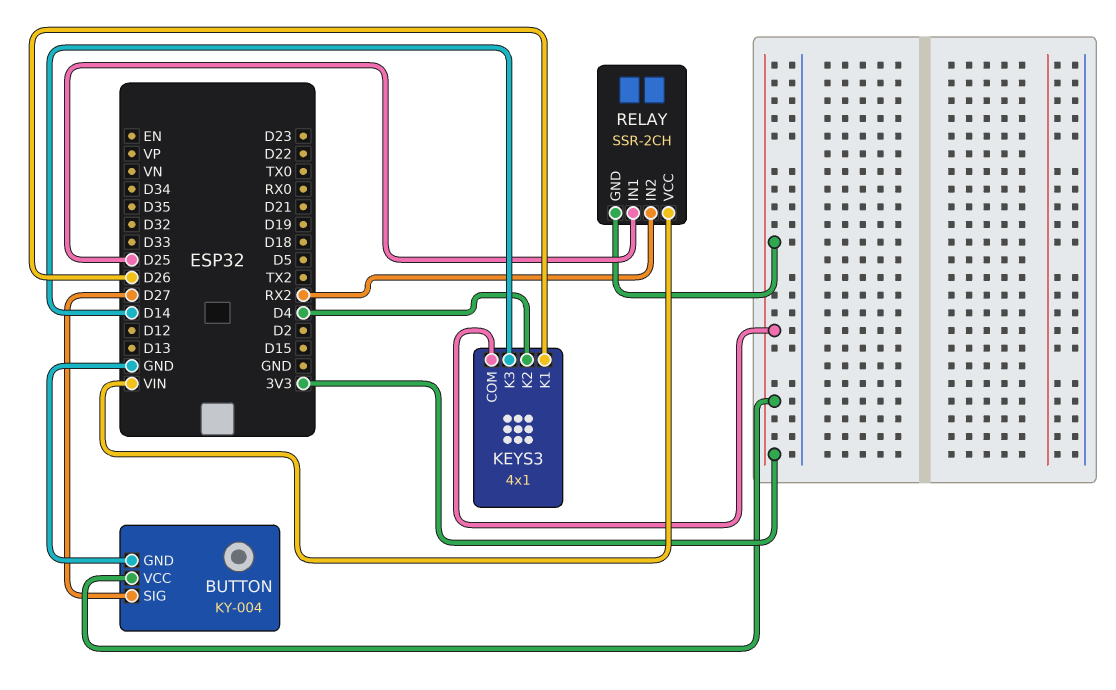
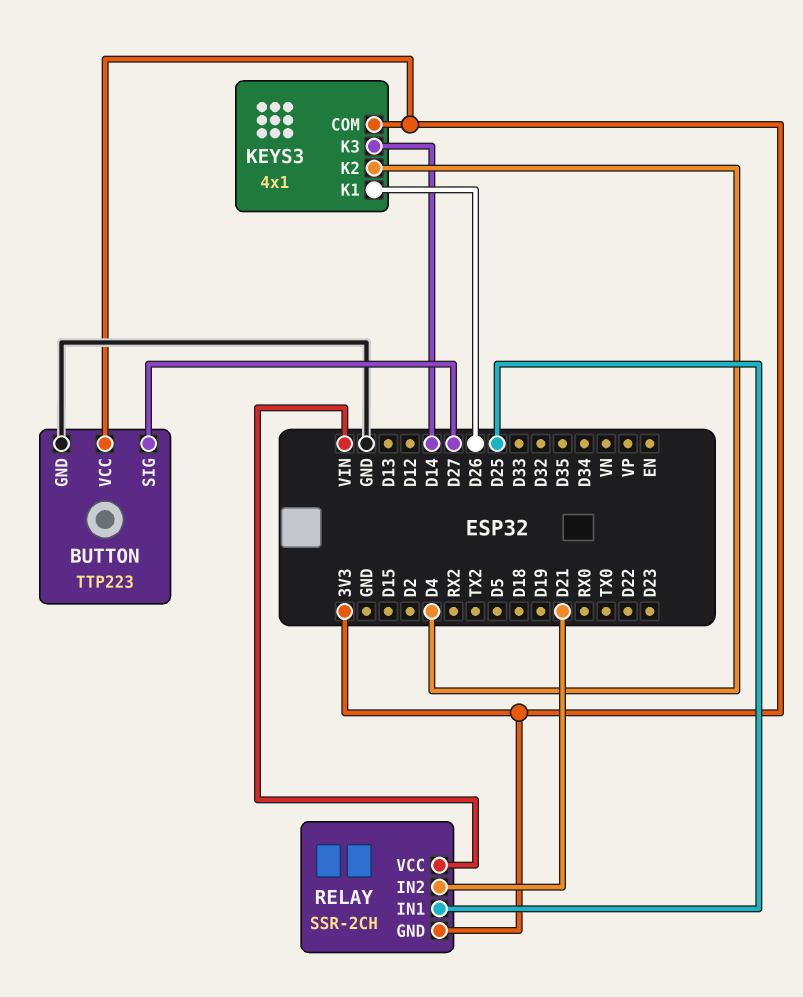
BUTTON: KY-004 -> TTP223
RELAY pin IN2: RX2 -> D21

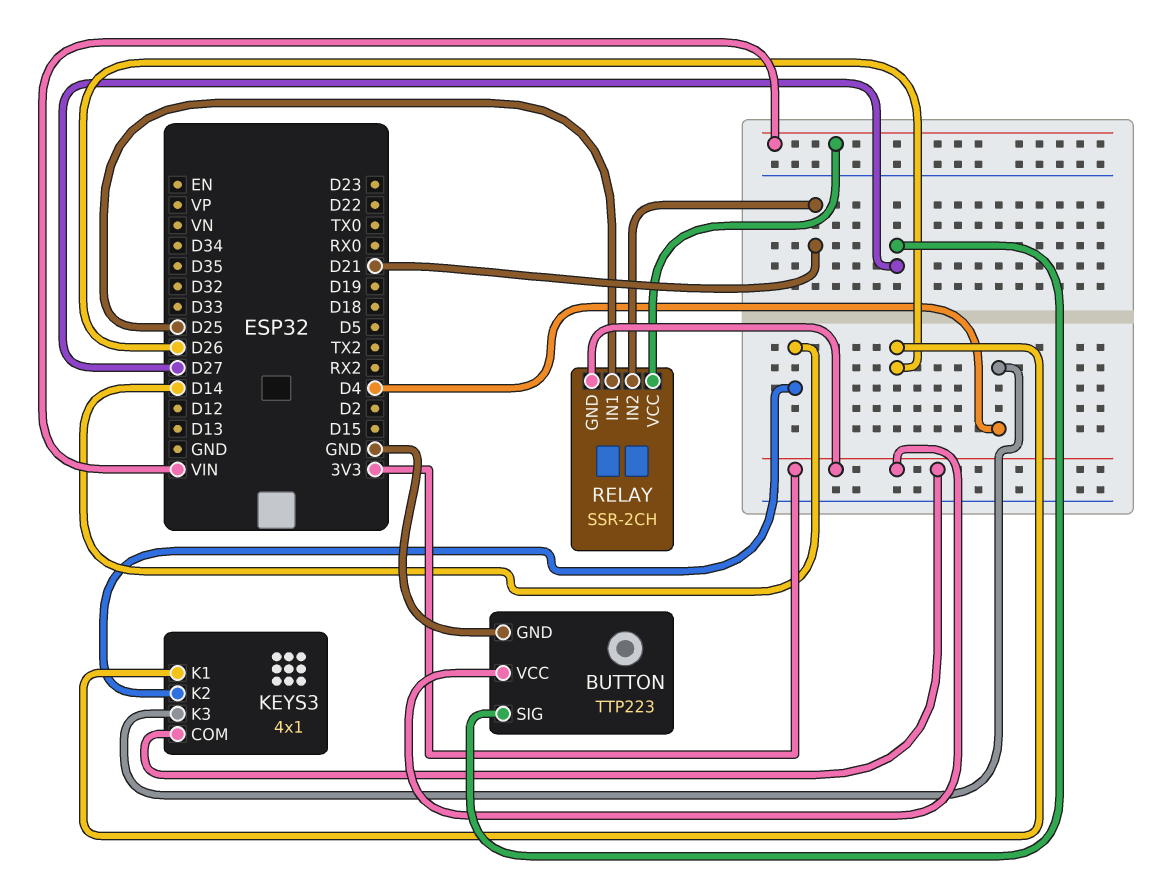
KEYS3 pin K2: D4 -> D14
KEYS3 pin K3: D14 -> D4

